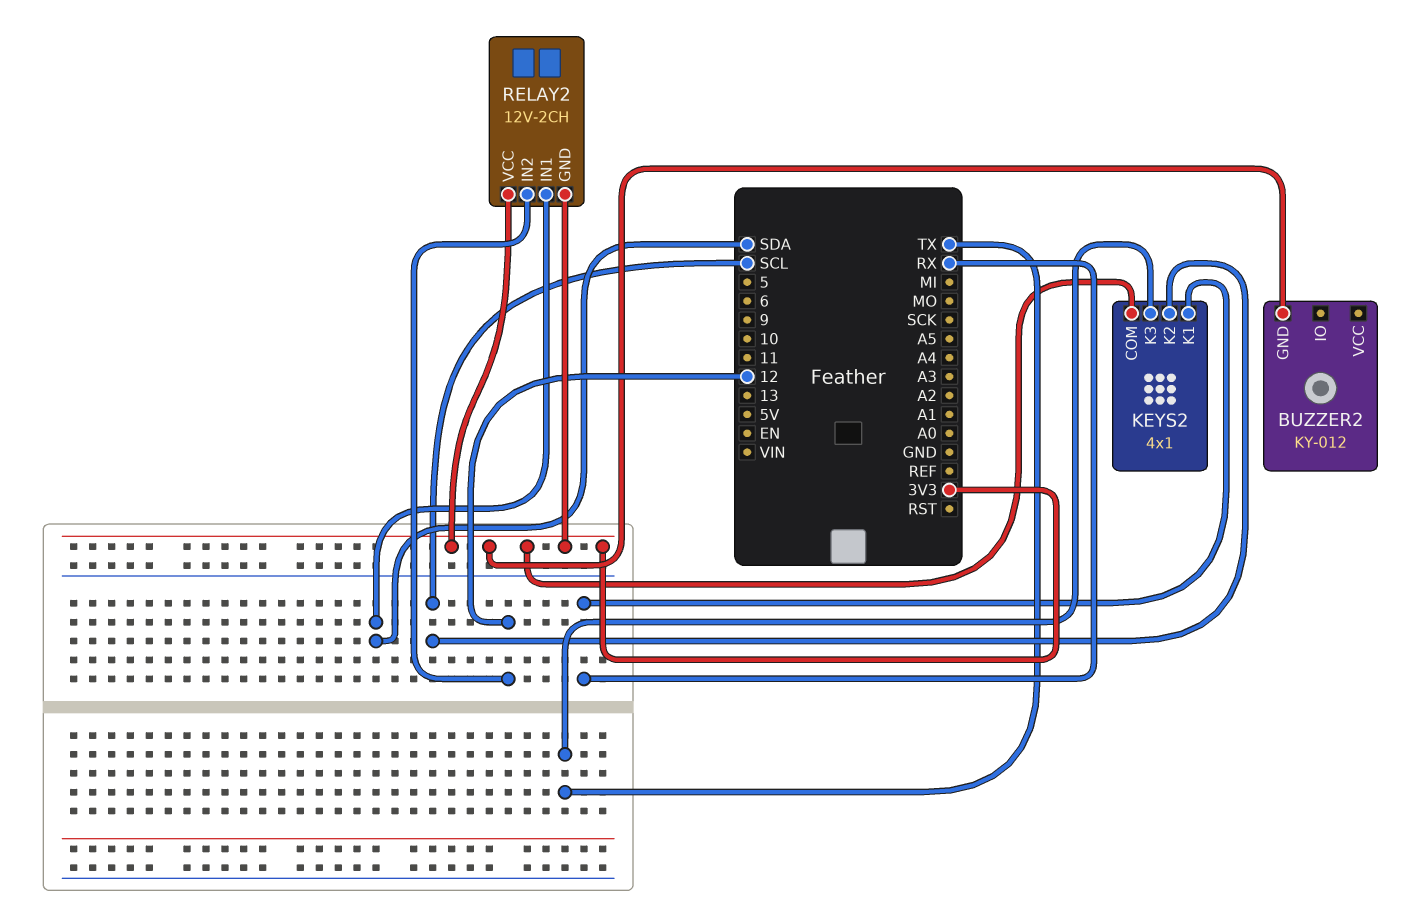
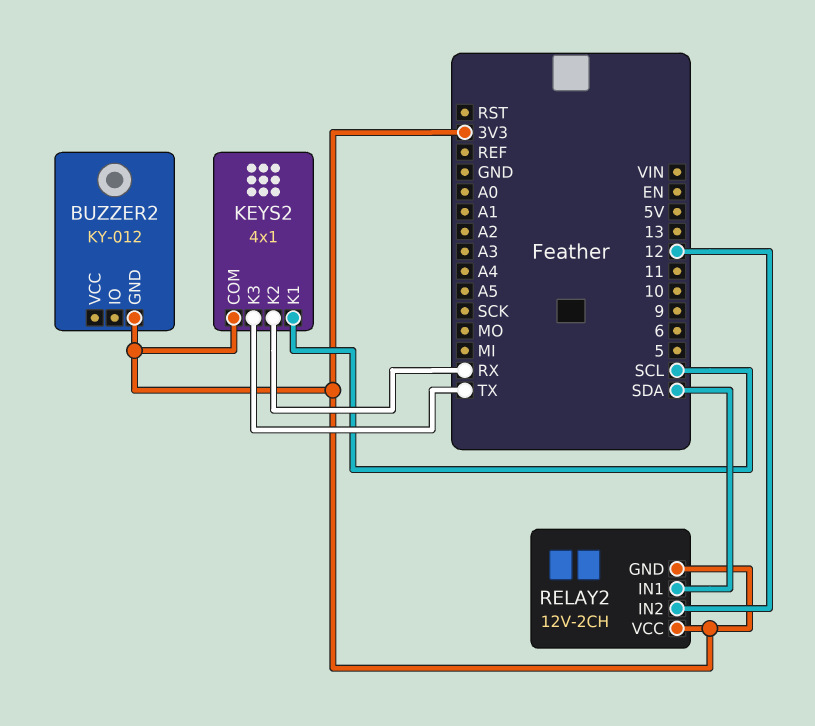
KEYS2 pin K1: RX -> SCL
KEYS2 pin K2: SCL -> RX

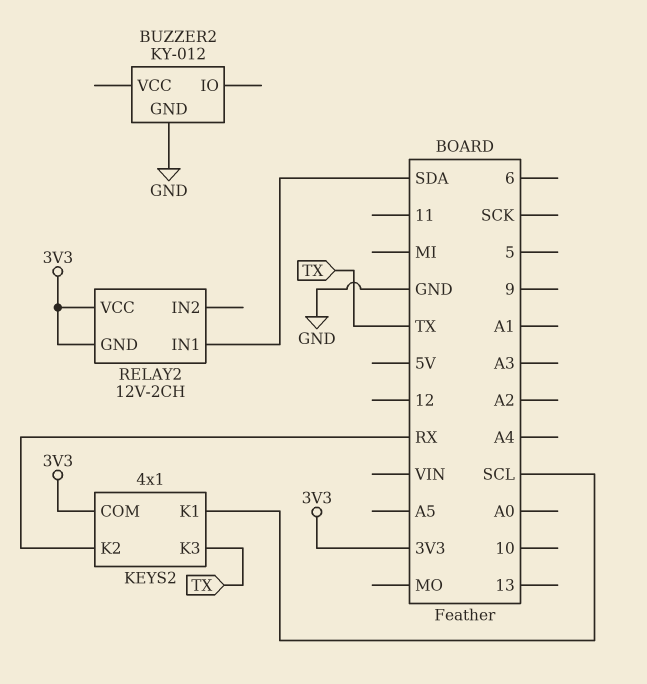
BUZZER2 pin GND: 3V3 -> GND
RELAY2 pin IN2: 12 -> none

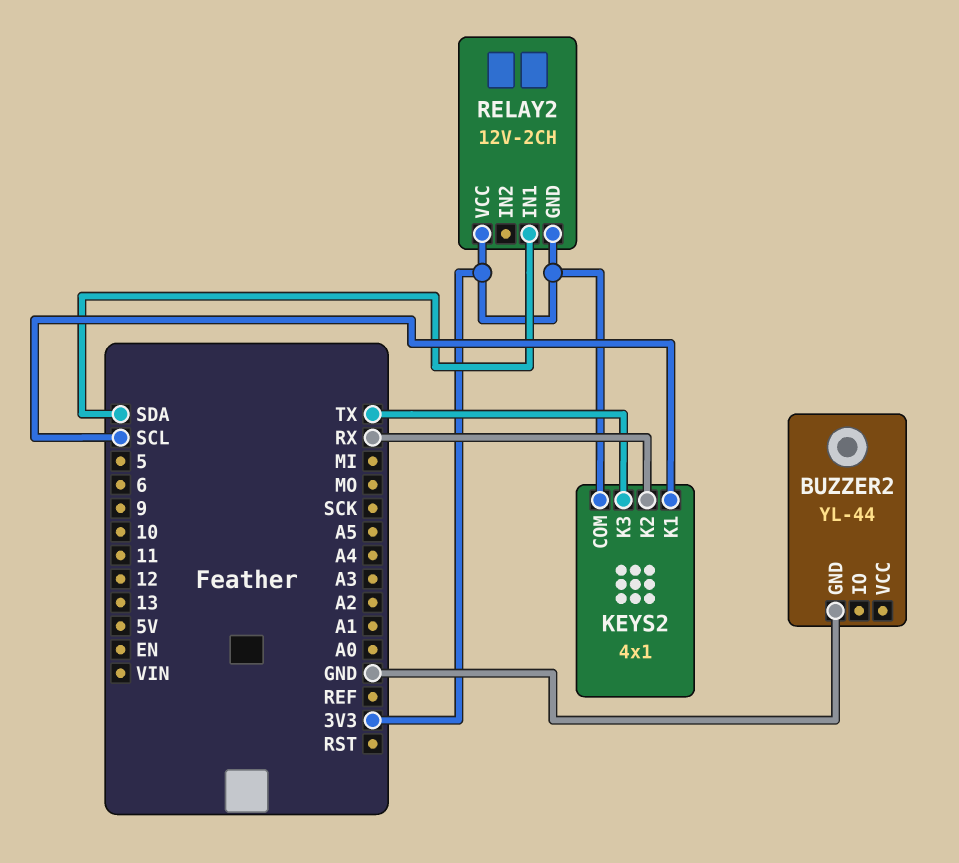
BUZZER2: KY-012 -> YL-44

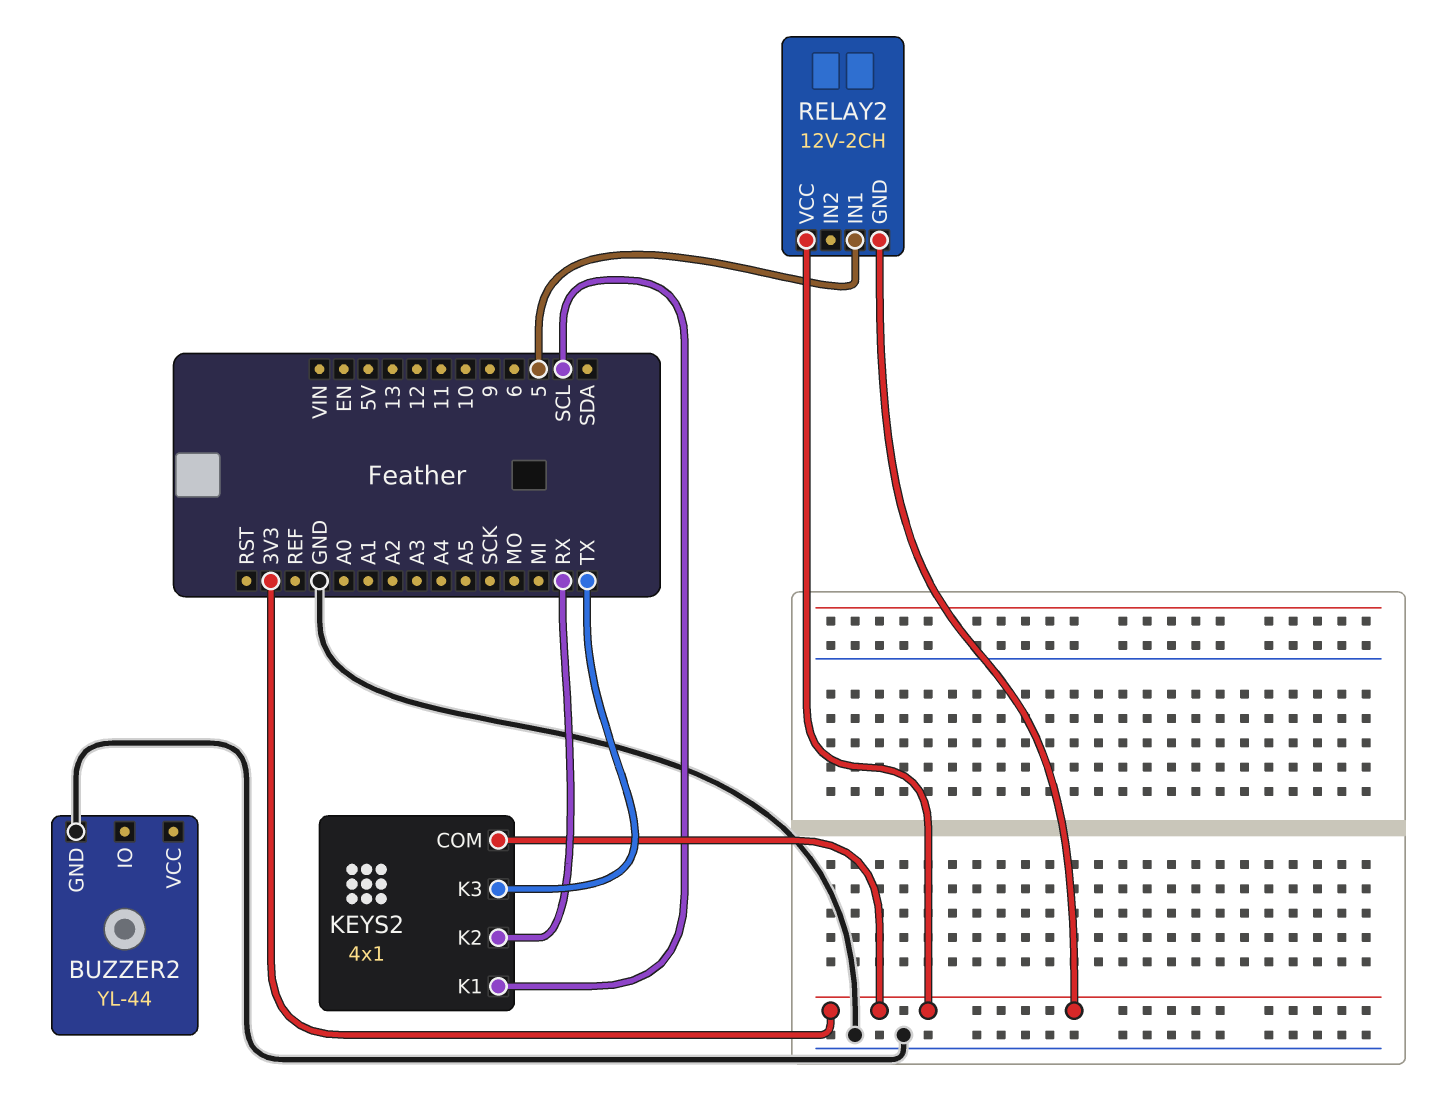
RELAY2 pin IN1: SDA -> 5

